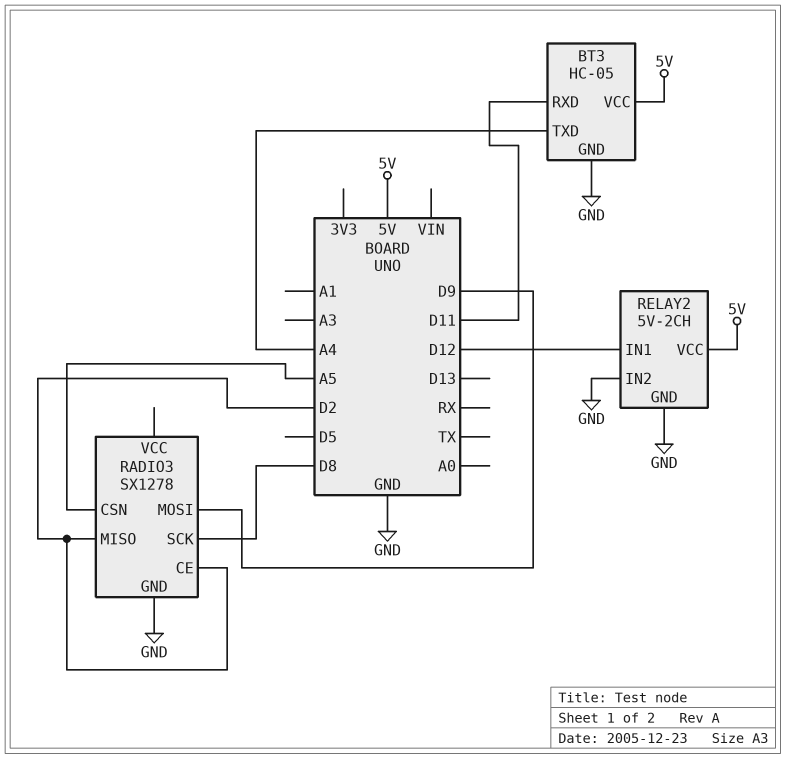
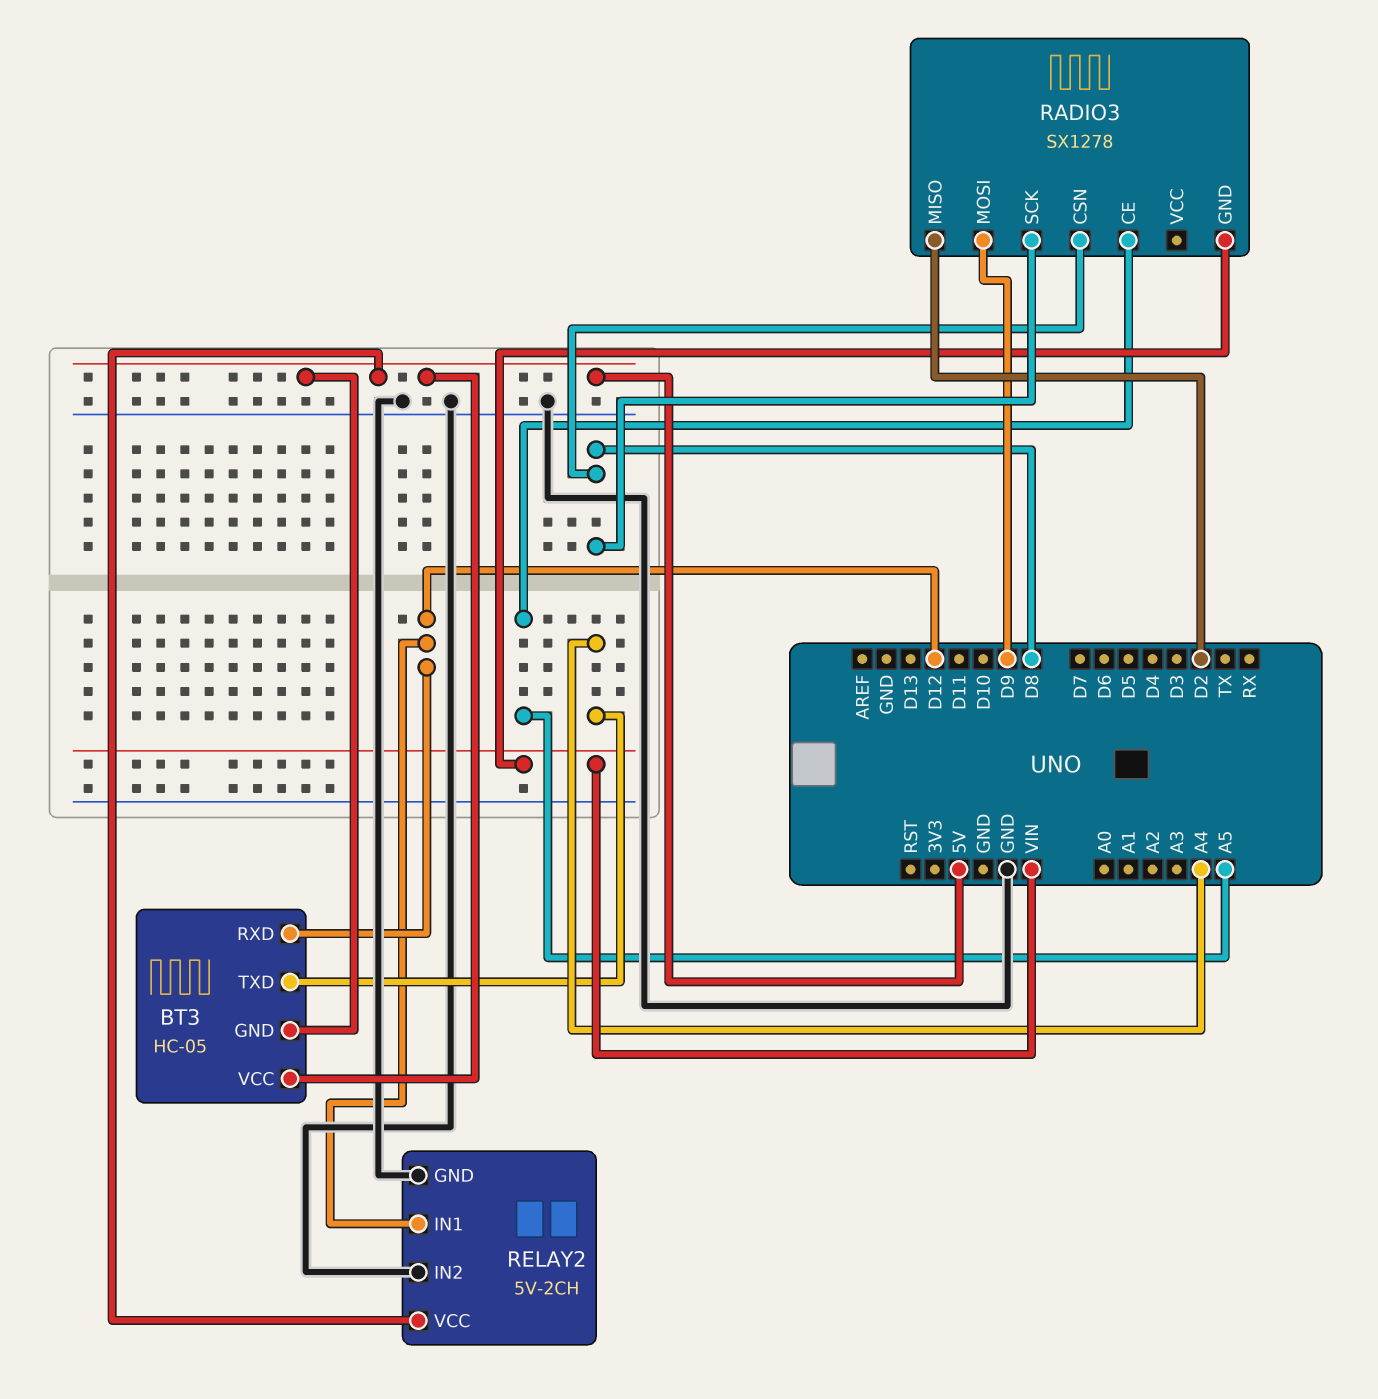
BT3 pin GND: GND -> 5V
BT3 pin RXD: D11 -> D12
RADIO3 pin CE: D2 -> A5
RADIO3 pin CSN: A5 -> D8
RADIO3 pin GND: GND -> VIN

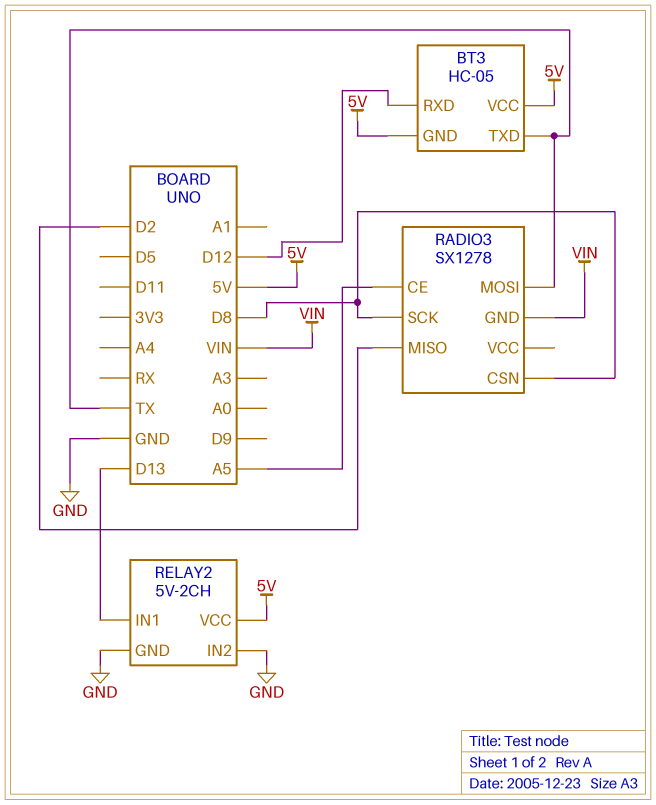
BT3 pin TXD: A4 -> TX
RADIO3 pin MOSI: D9 -> TX
RELAY2 pin IN1: D12 -> D13

